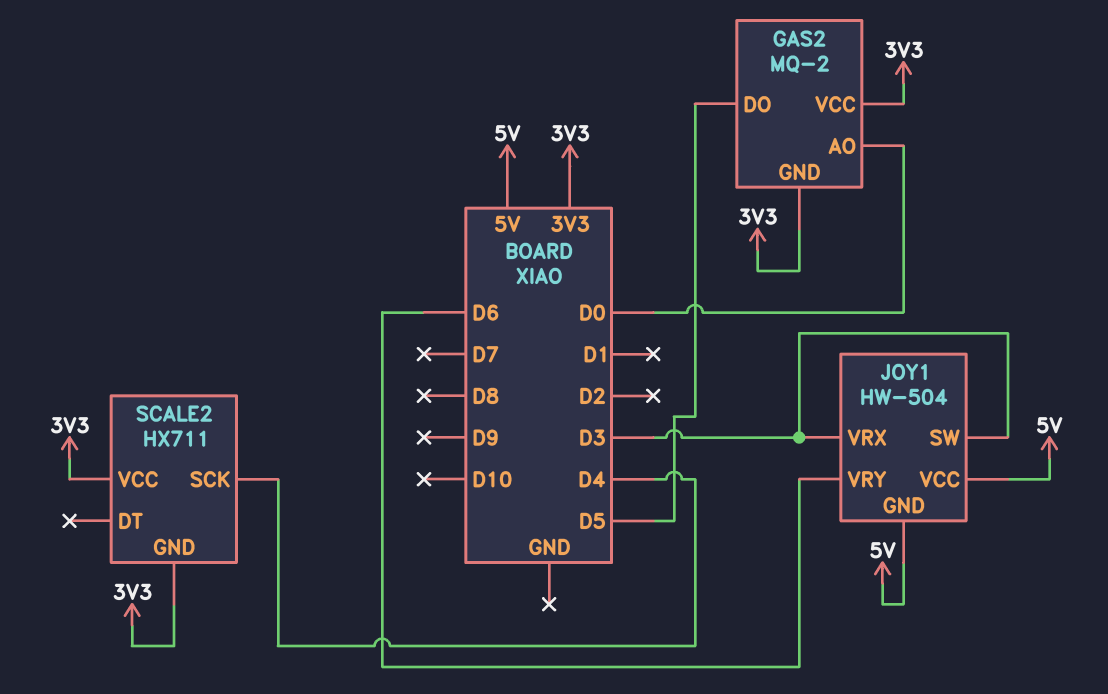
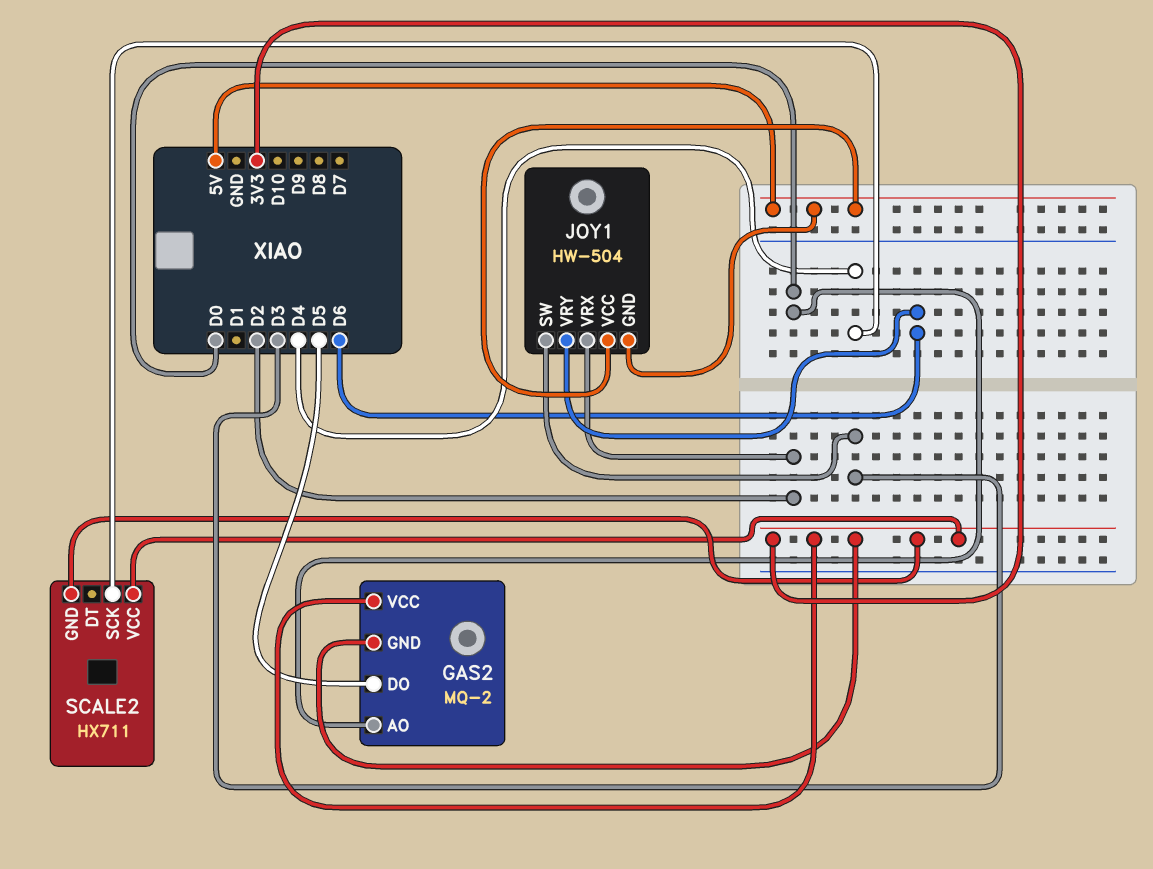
JOY1 pin VRX: D3 -> D2

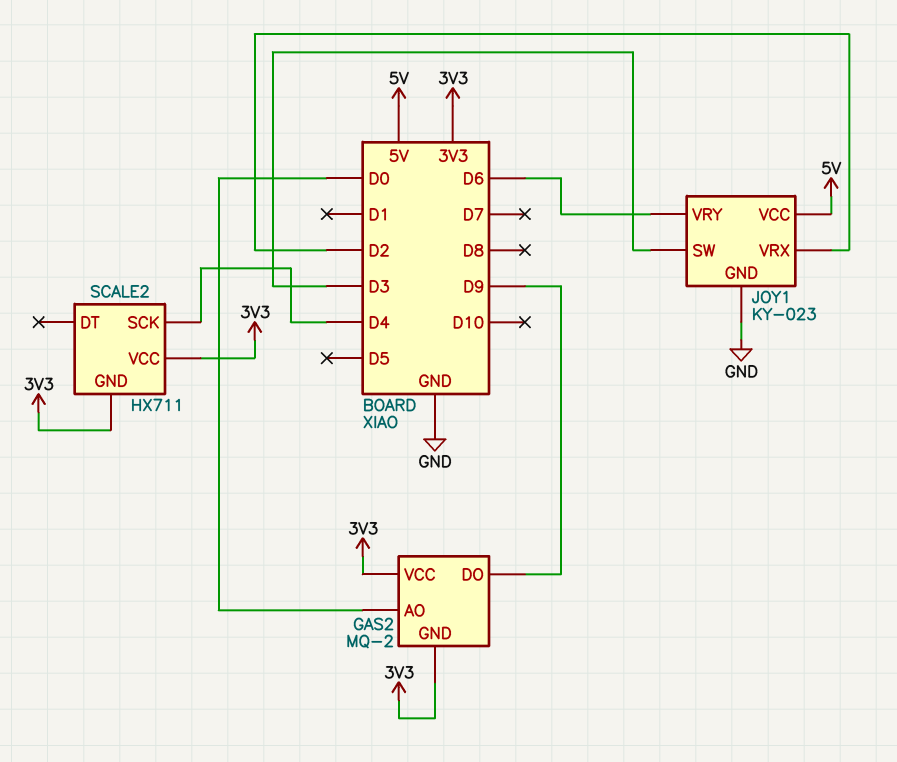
GAS2 pin DO: D5 -> D9
JOY1: HW-504 -> KY-023
JOY1 pin GND: 5V -> GND

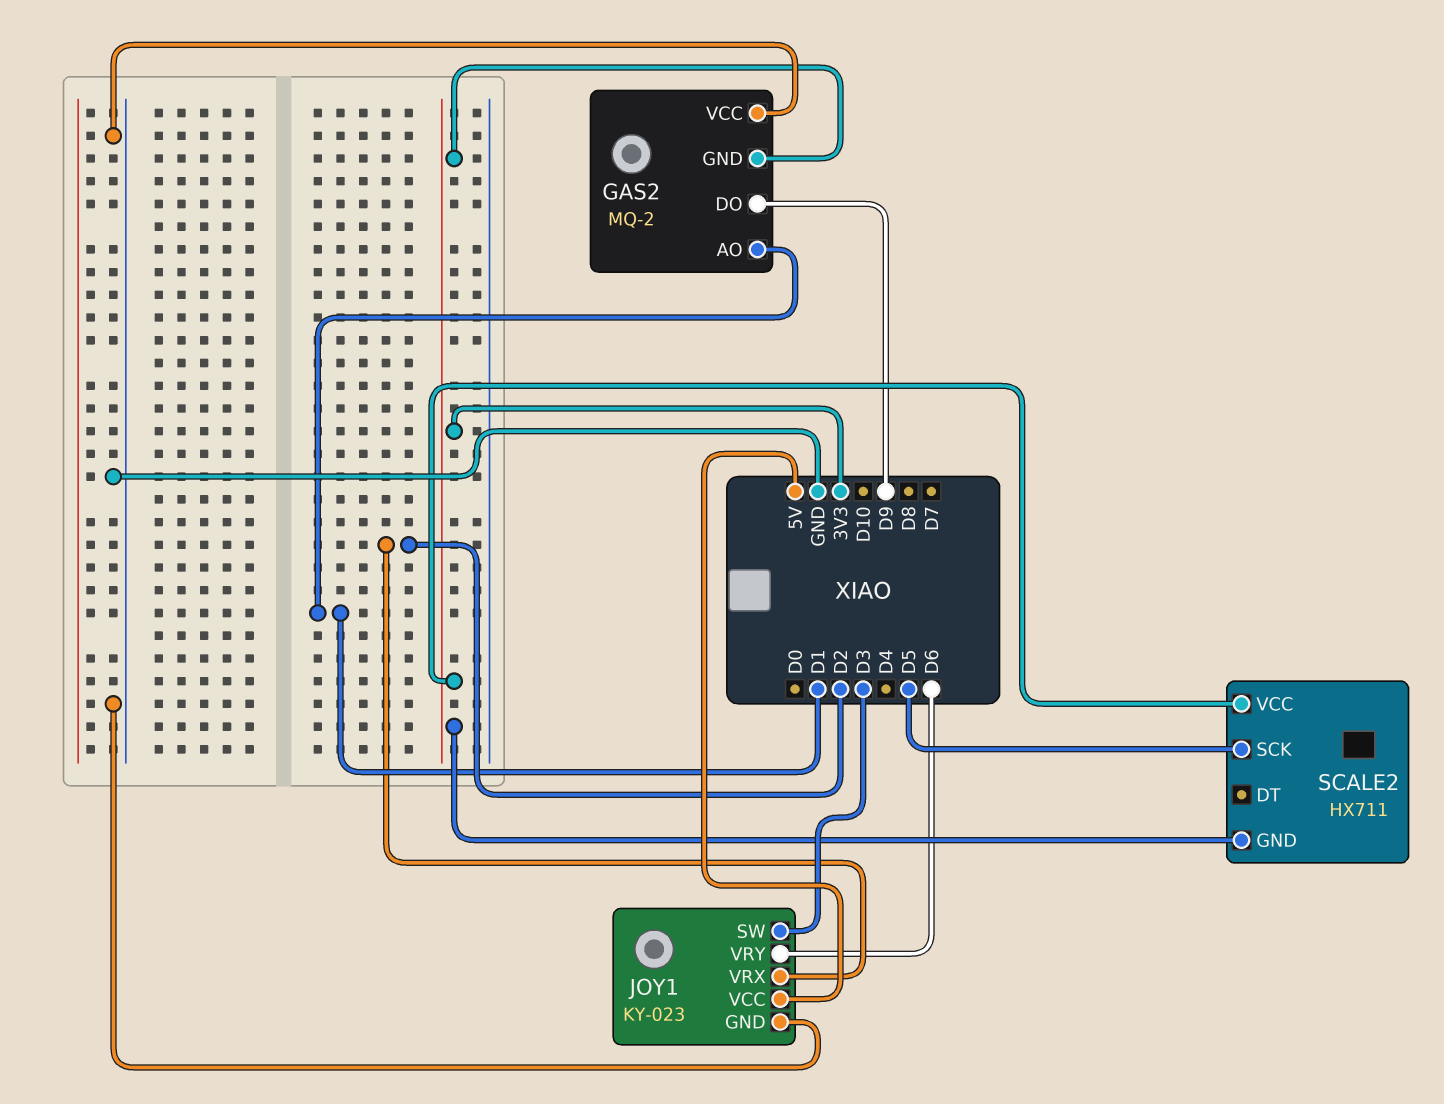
GAS2 pin AO: D0 -> D1
GAS2 pin VCC: 3V3 -> GND
SCALE2 pin SCK: D4 -> D5

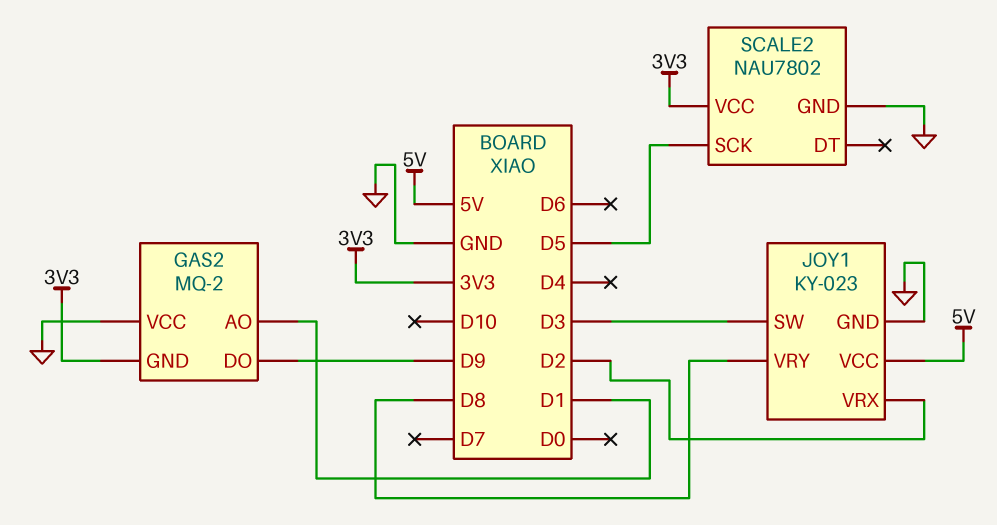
JOY1 pin VRY: D6 -> D8
SCALE2: HX711 -> NAU7802
SCALE2 pin GND: 3V3 -> GND

